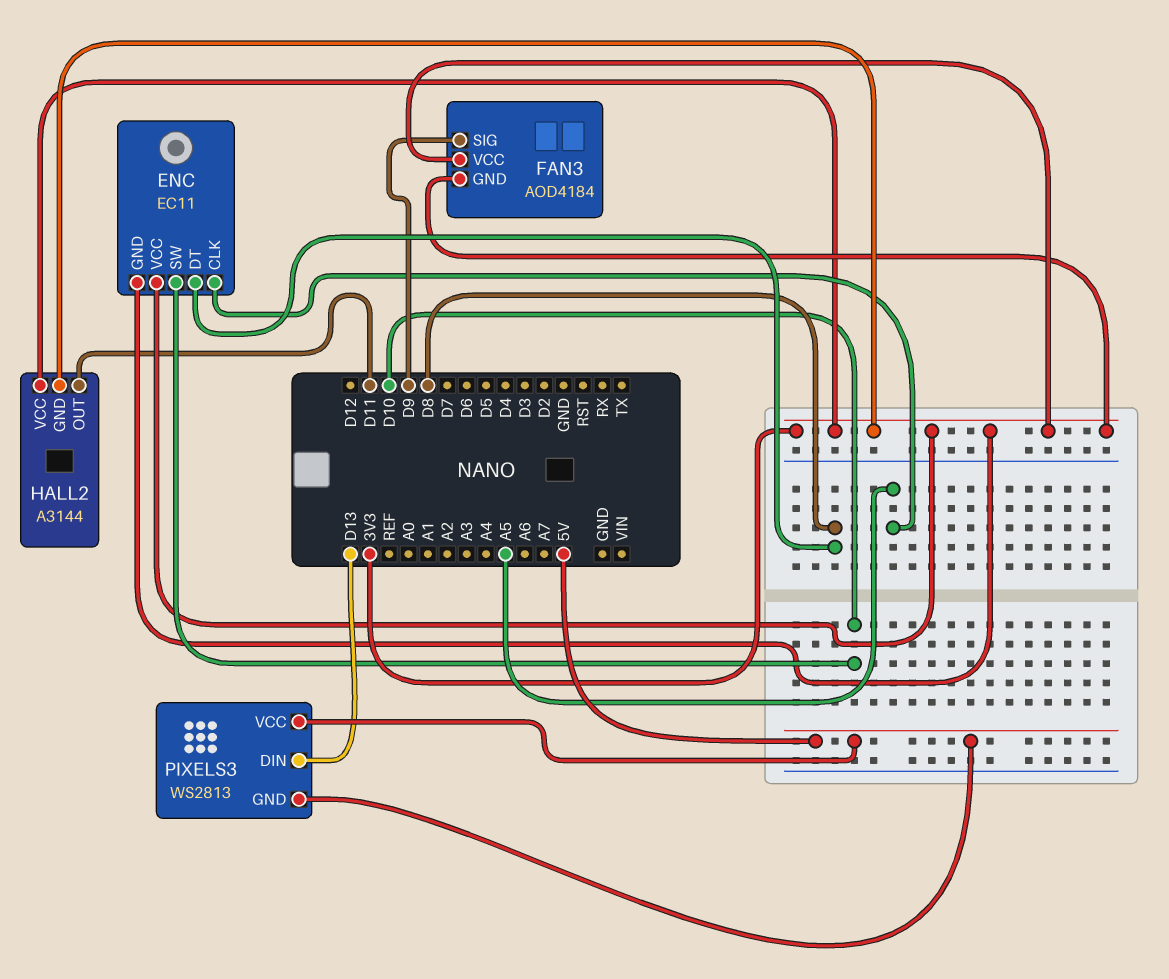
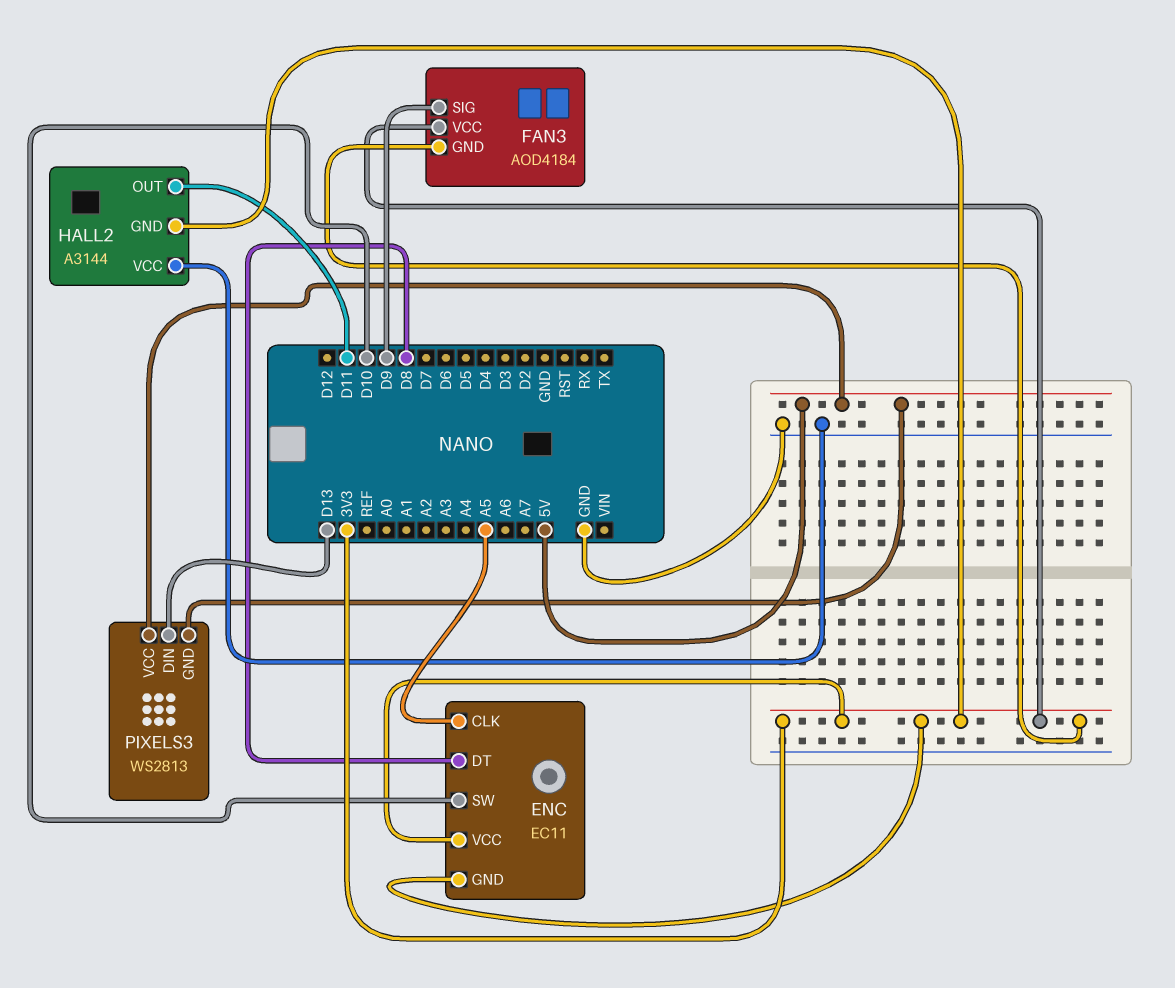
HALL2 pin VCC: 3V3 -> GND

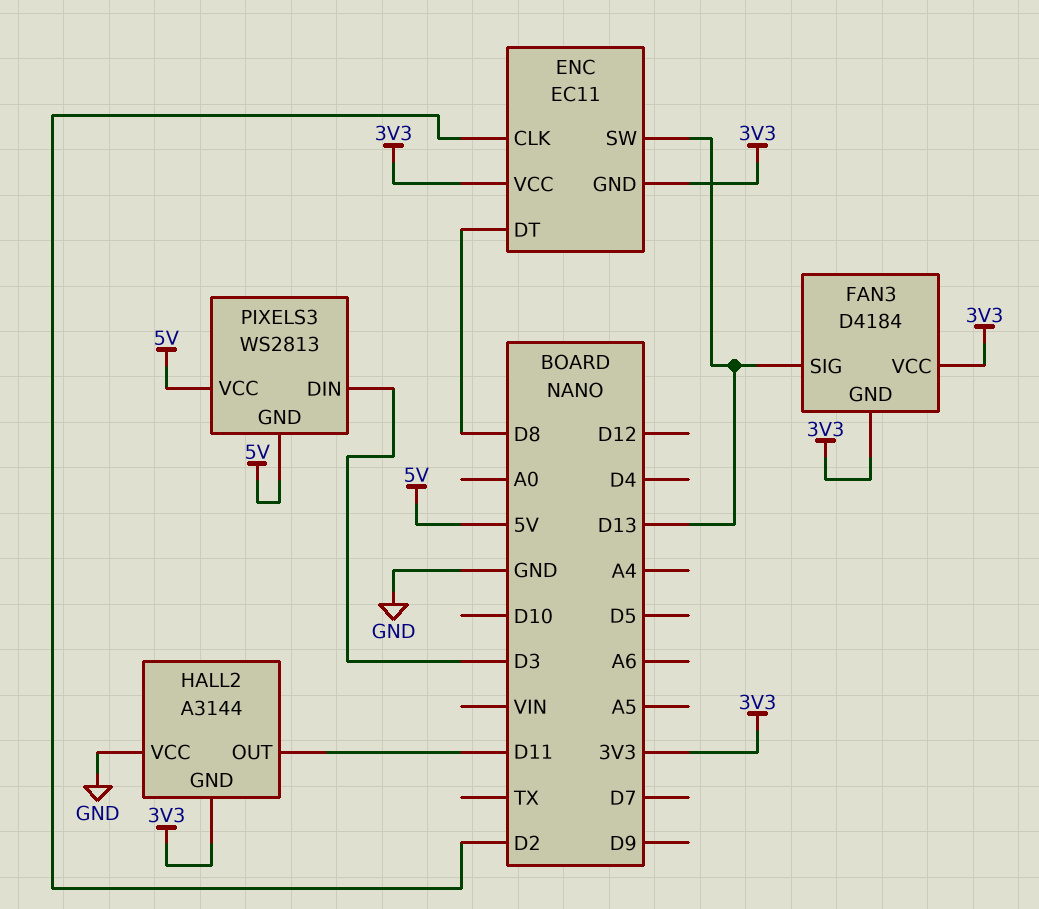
ENC pin CLK: A5 -> D2
ENC pin SW: D10 -> D13
FAN3: AOD4184 -> D4184
FAN3 pin SIG: D9 -> D13
PIXELS3 pin DIN: D13 -> D3

